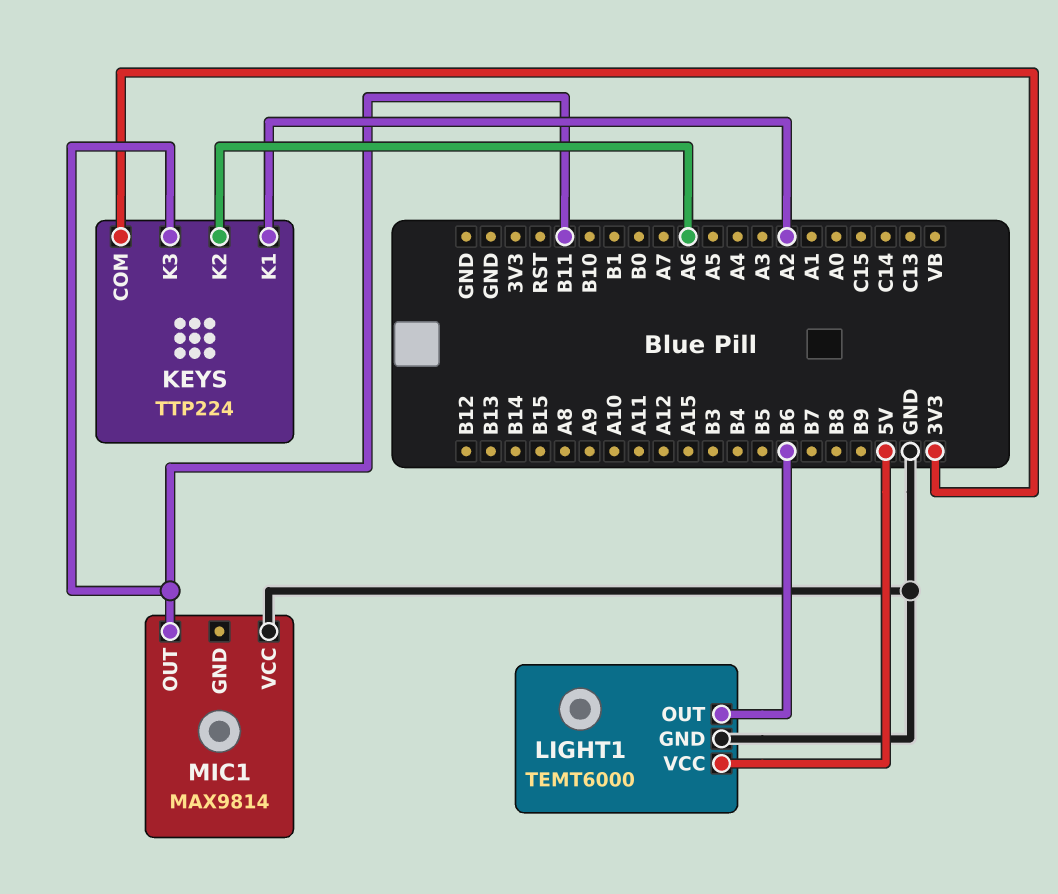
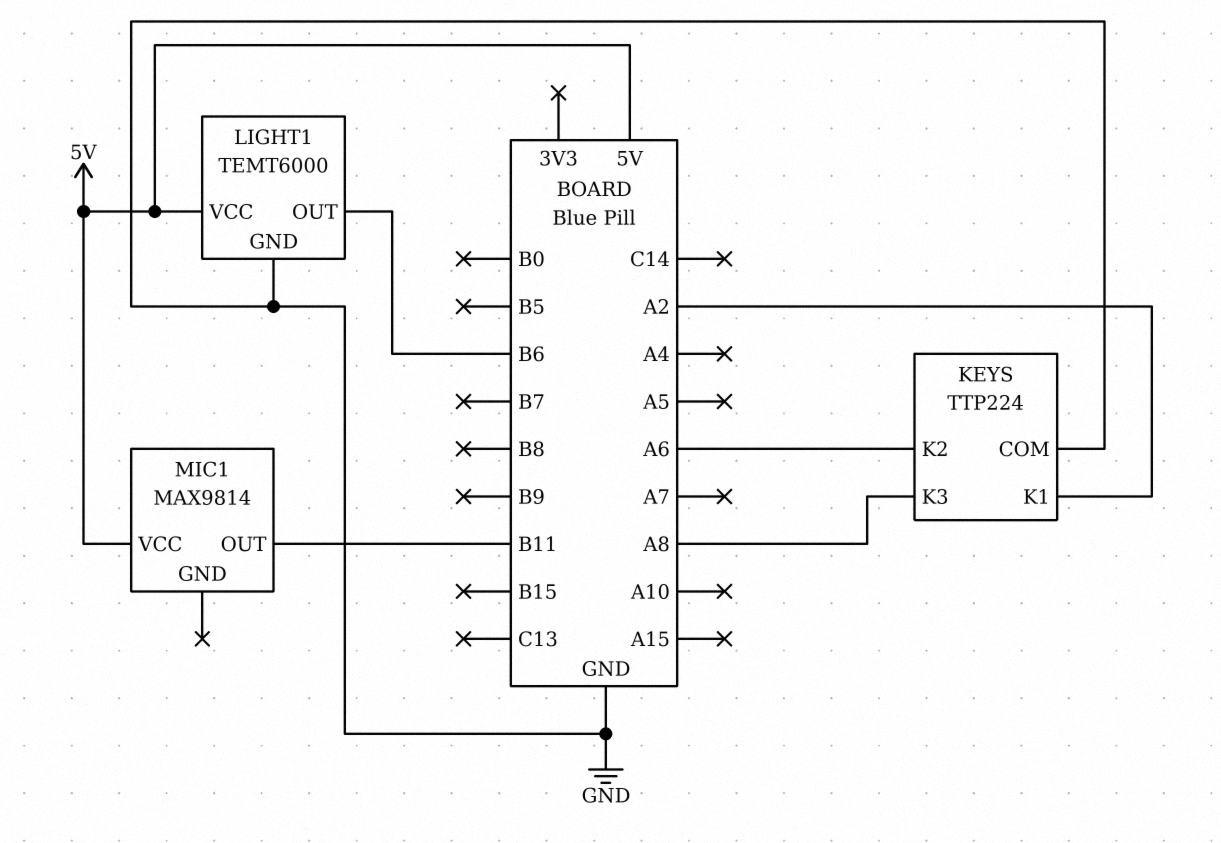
KEYS pin COM: 3V3 -> GND
KEYS pin K3: B11 -> A8
MIC1 pin VCC: GND -> 5V

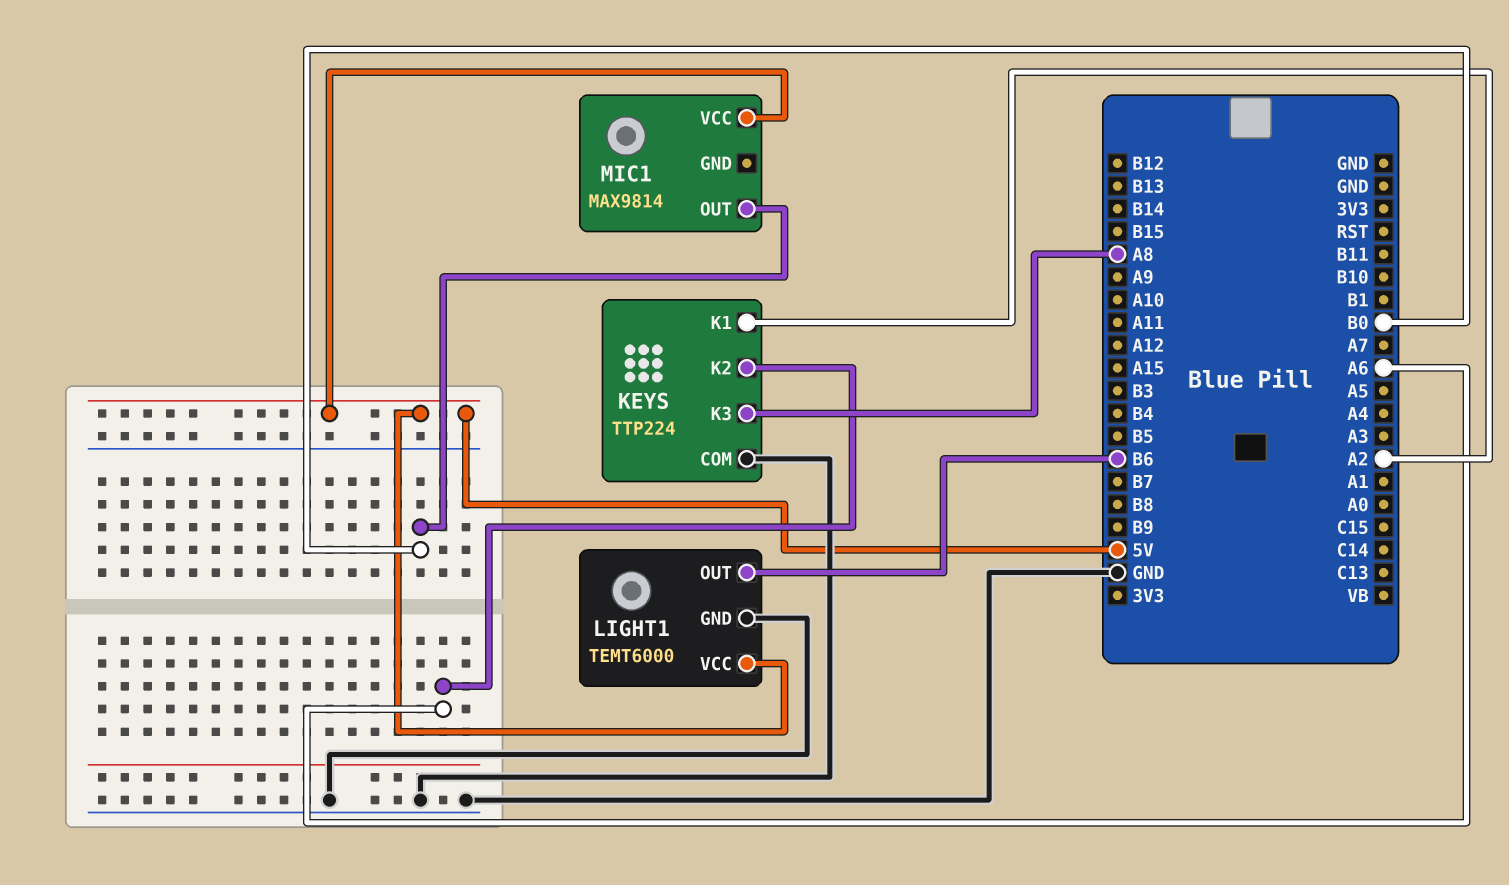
MIC1 pin OUT: B11 -> B0

